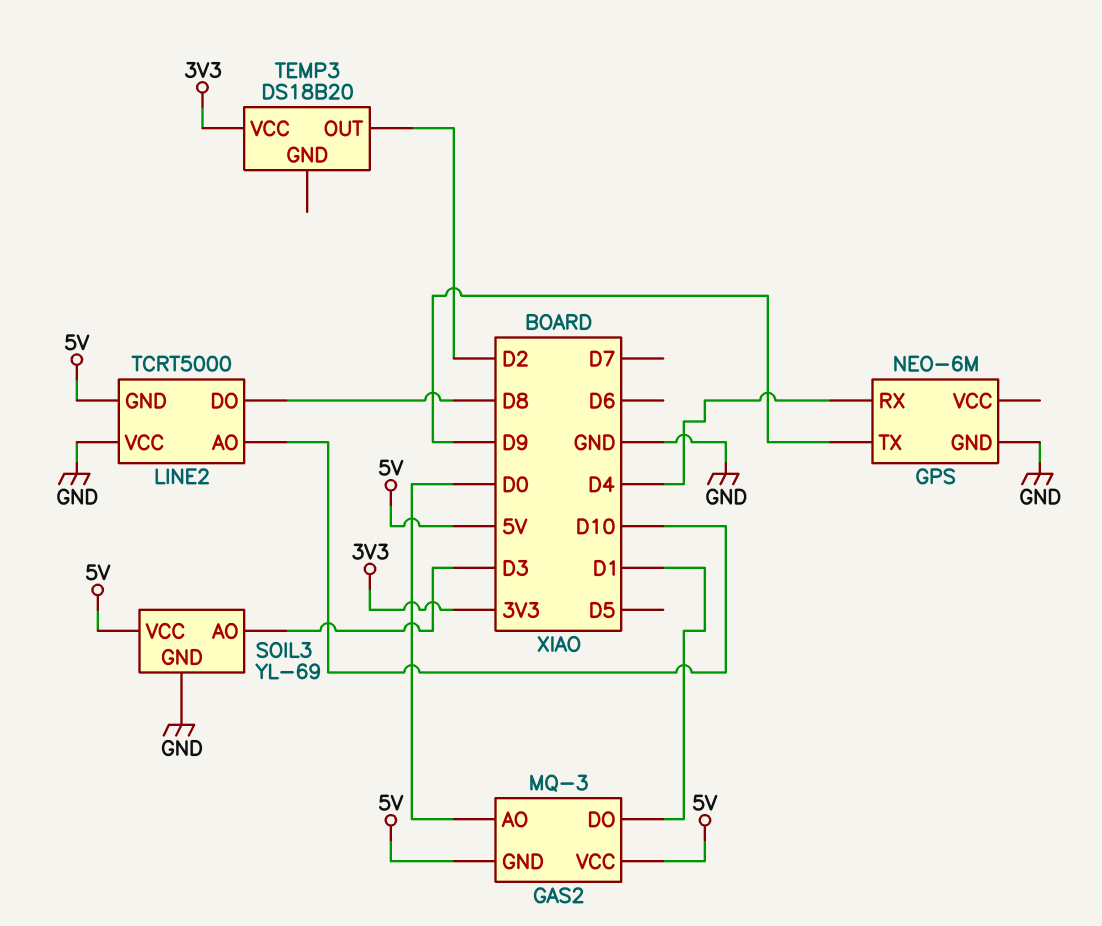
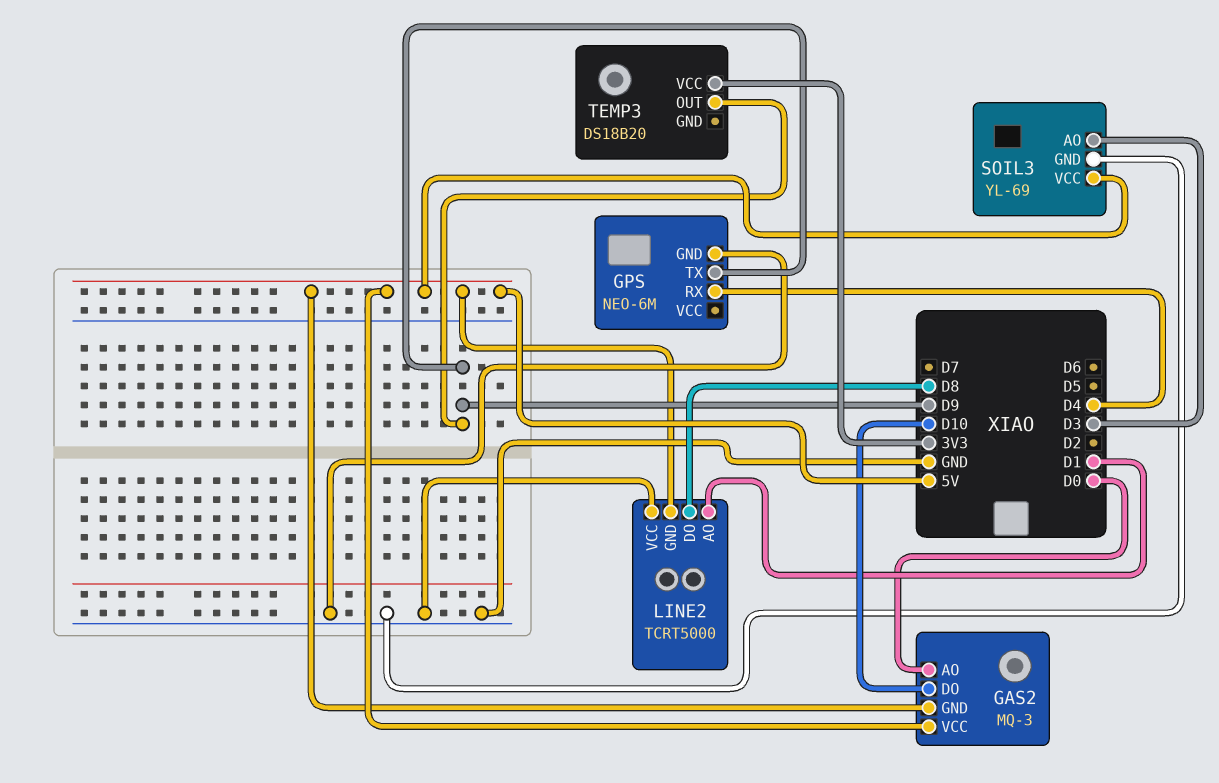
GAS2 pin DO: D1 -> D10
LINE2 pin AO: D10 -> D1
TEMP3 pin OUT: D2 -> D9

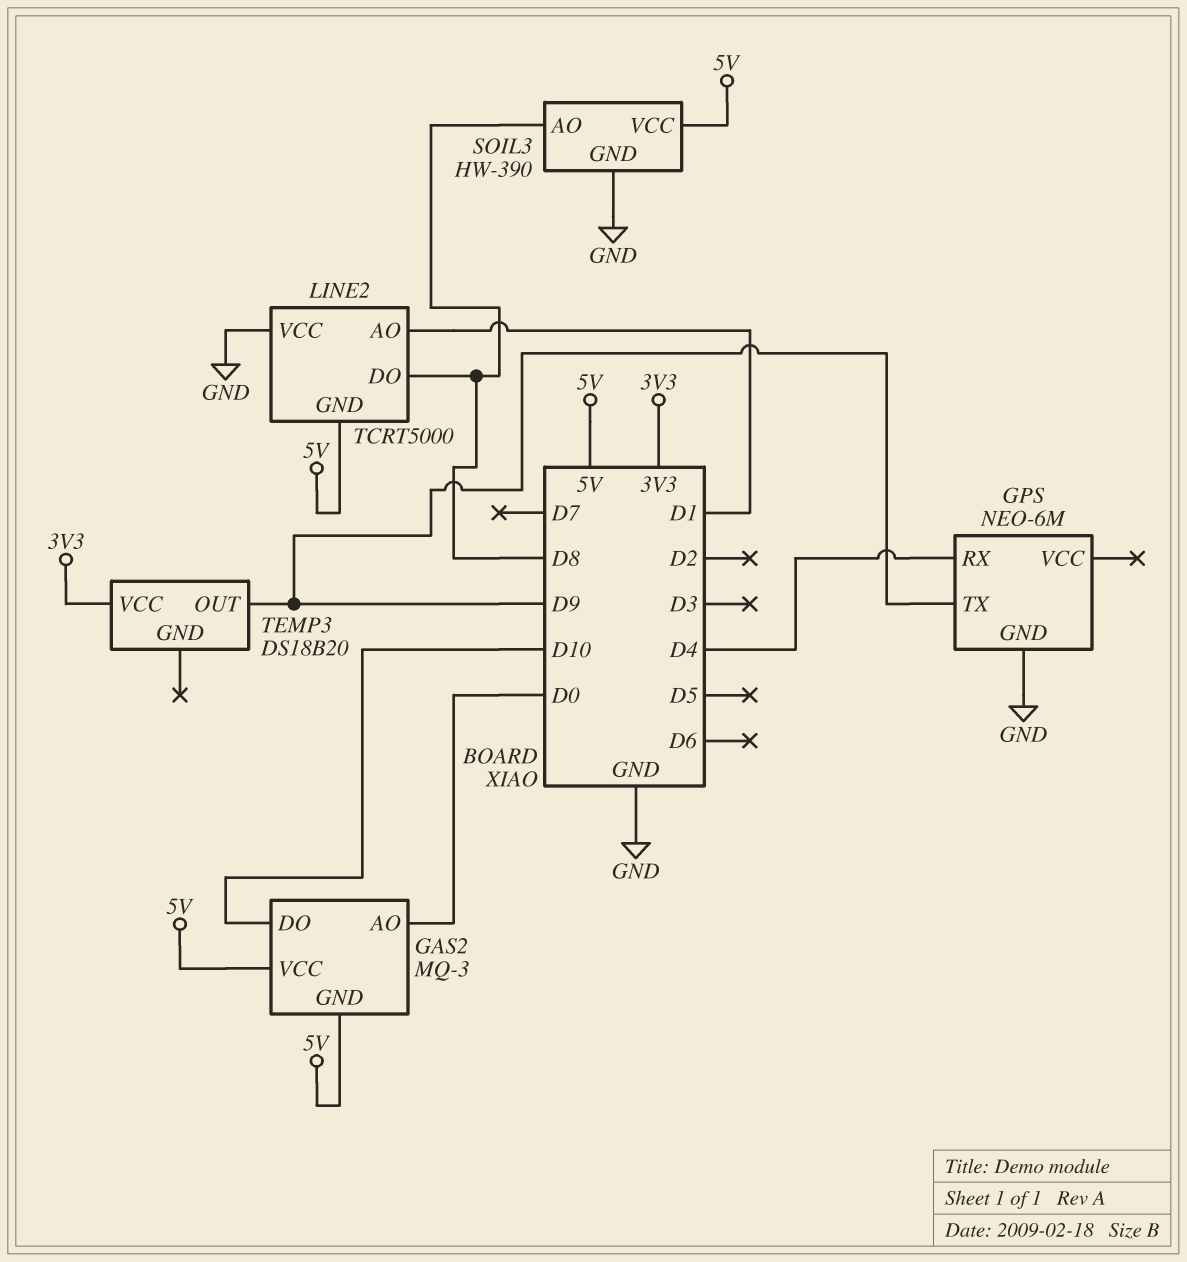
SOIL3: YL-69 -> HW-390
SOIL3 pin AO: D3 -> D8

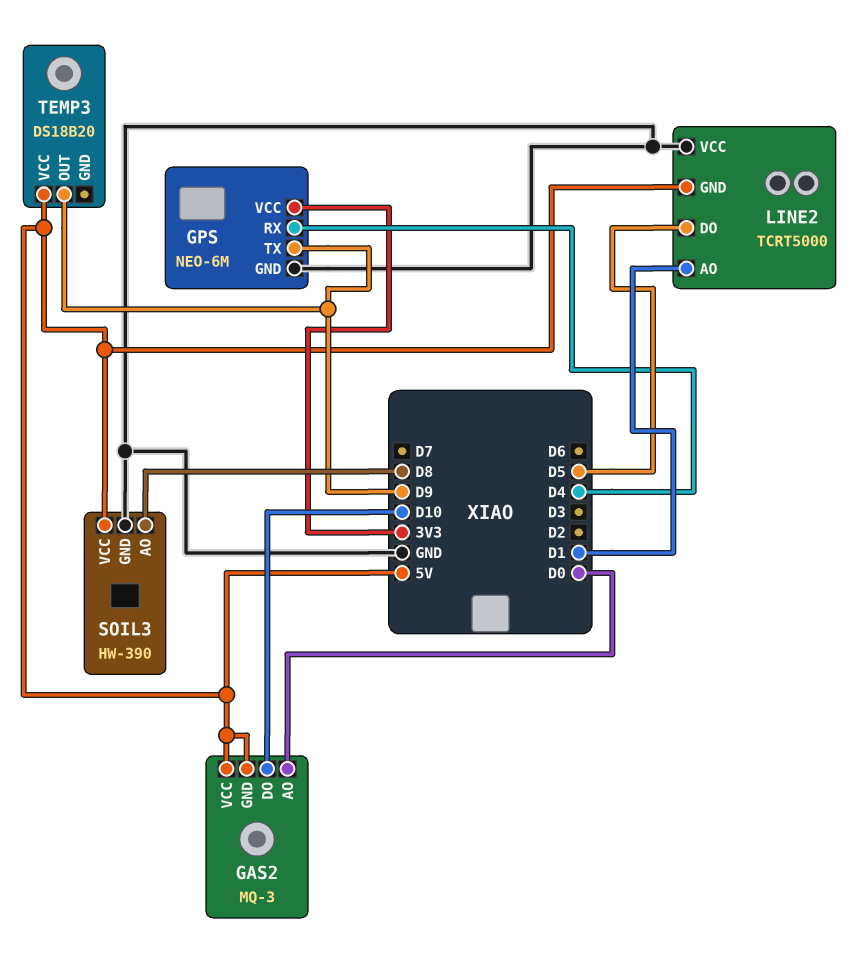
GPS pin VCC: none -> 3V3
LINE2 pin DO: D8 -> D5
TEMP3 pin VCC: 3V3 -> 5V

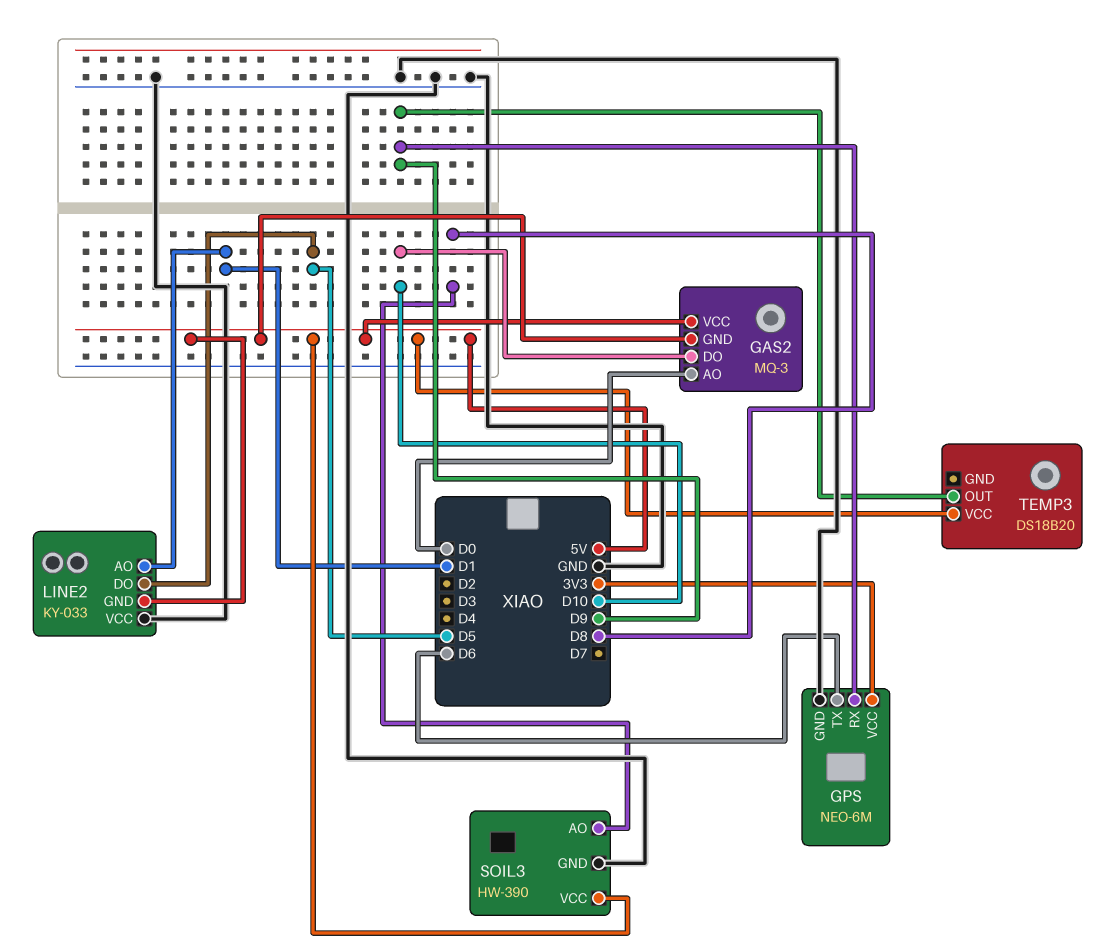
GPS pin RX: D4 -> D9
GPS pin TX: D9 -> D6
LINE2: TCRT5000 -> KY-033

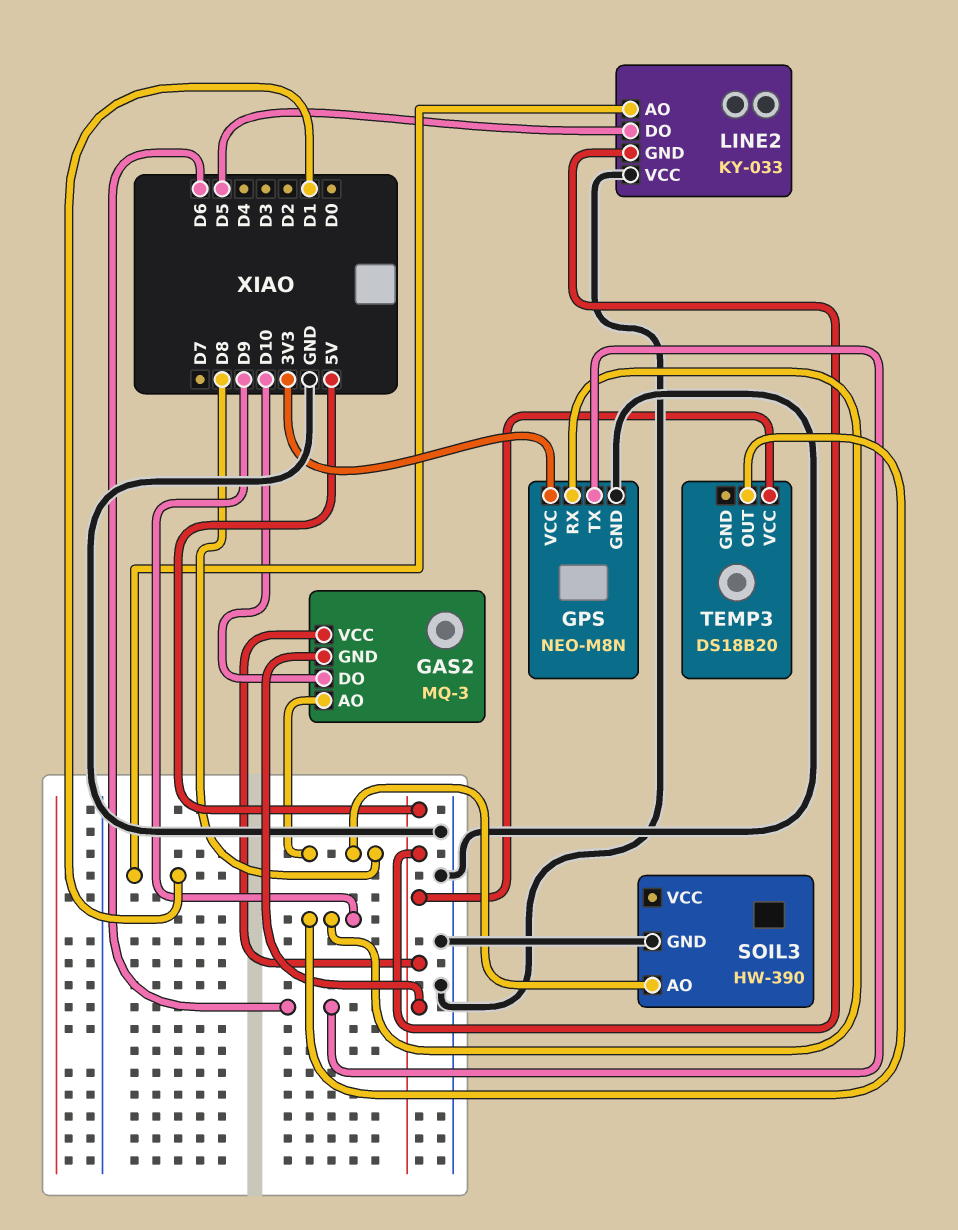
GAS2 pin AO: D0 -> D8
GPS: NEO-6M -> NEO-M8N
SOIL3 pin VCC: 5V -> none

